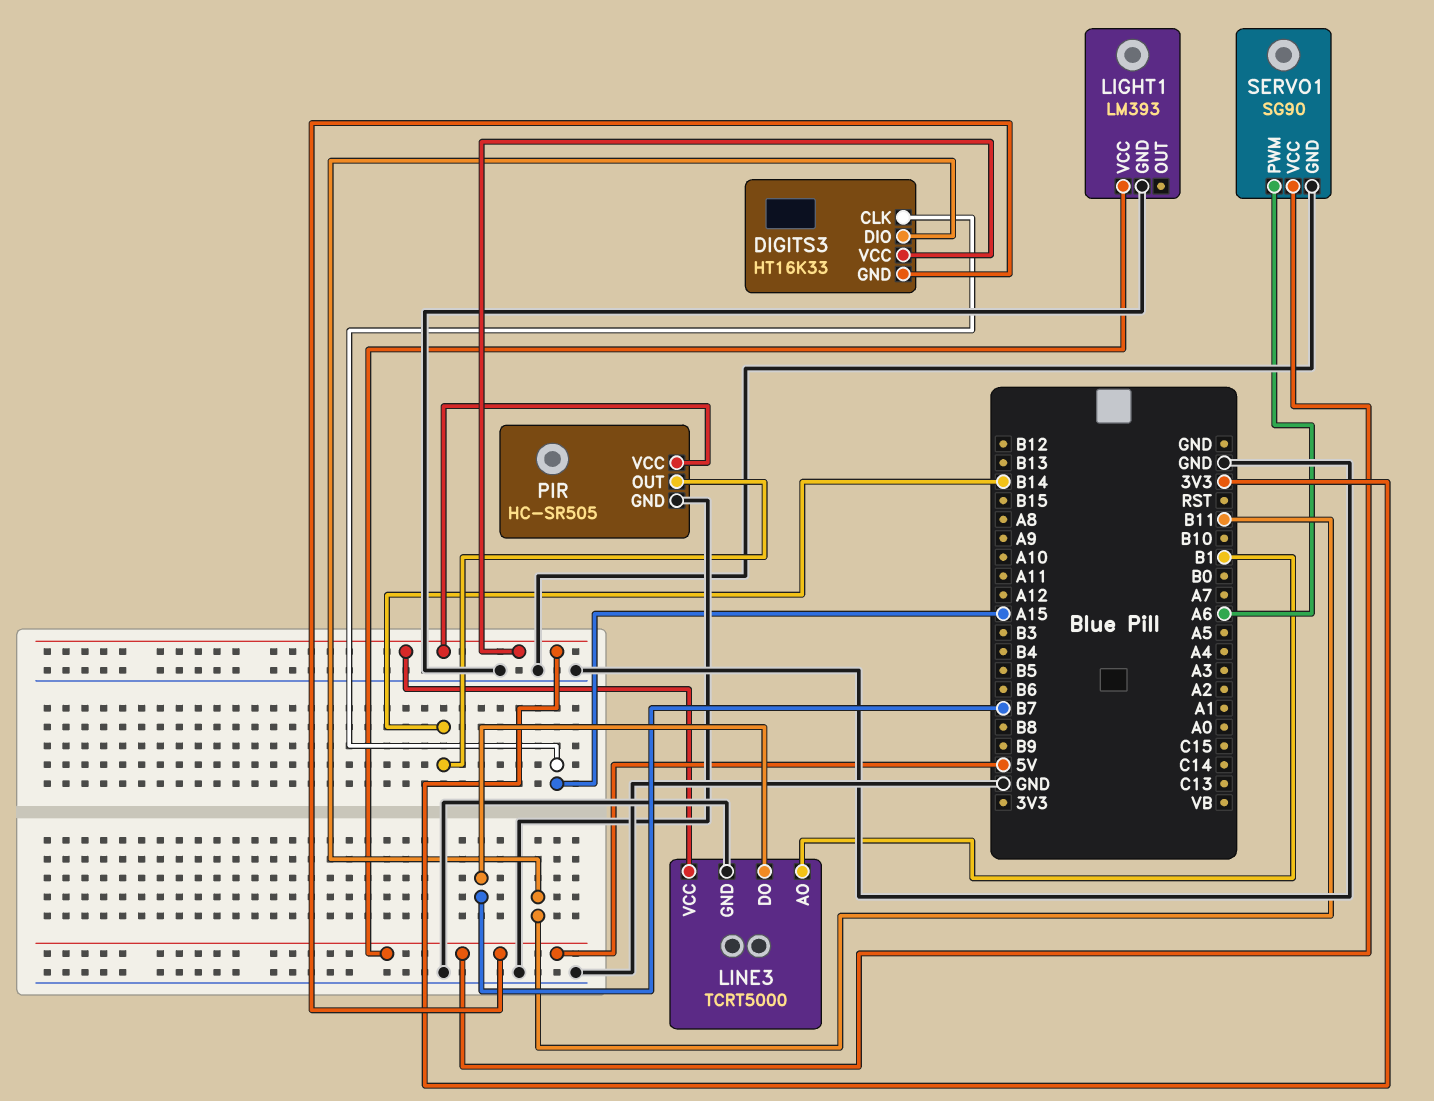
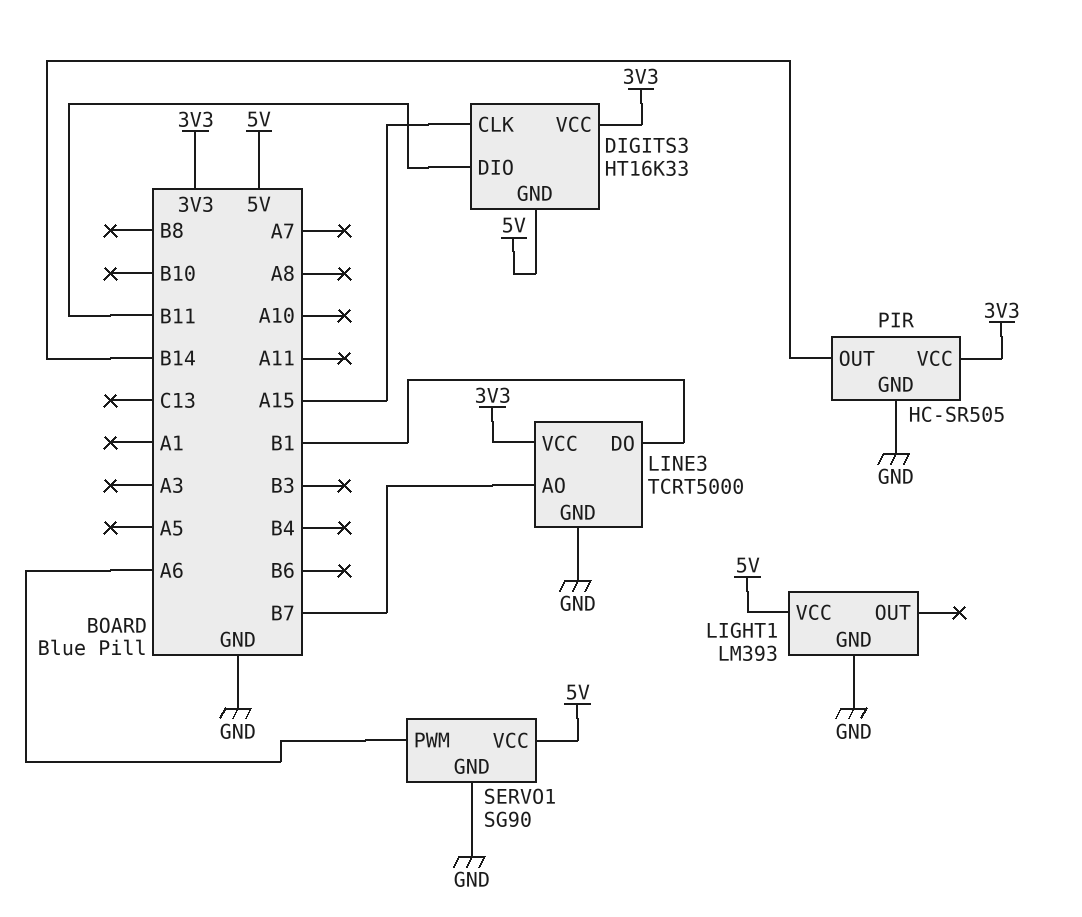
LINE3 pin AO: B1 -> B7
LINE3 pin DO: B7 -> B1

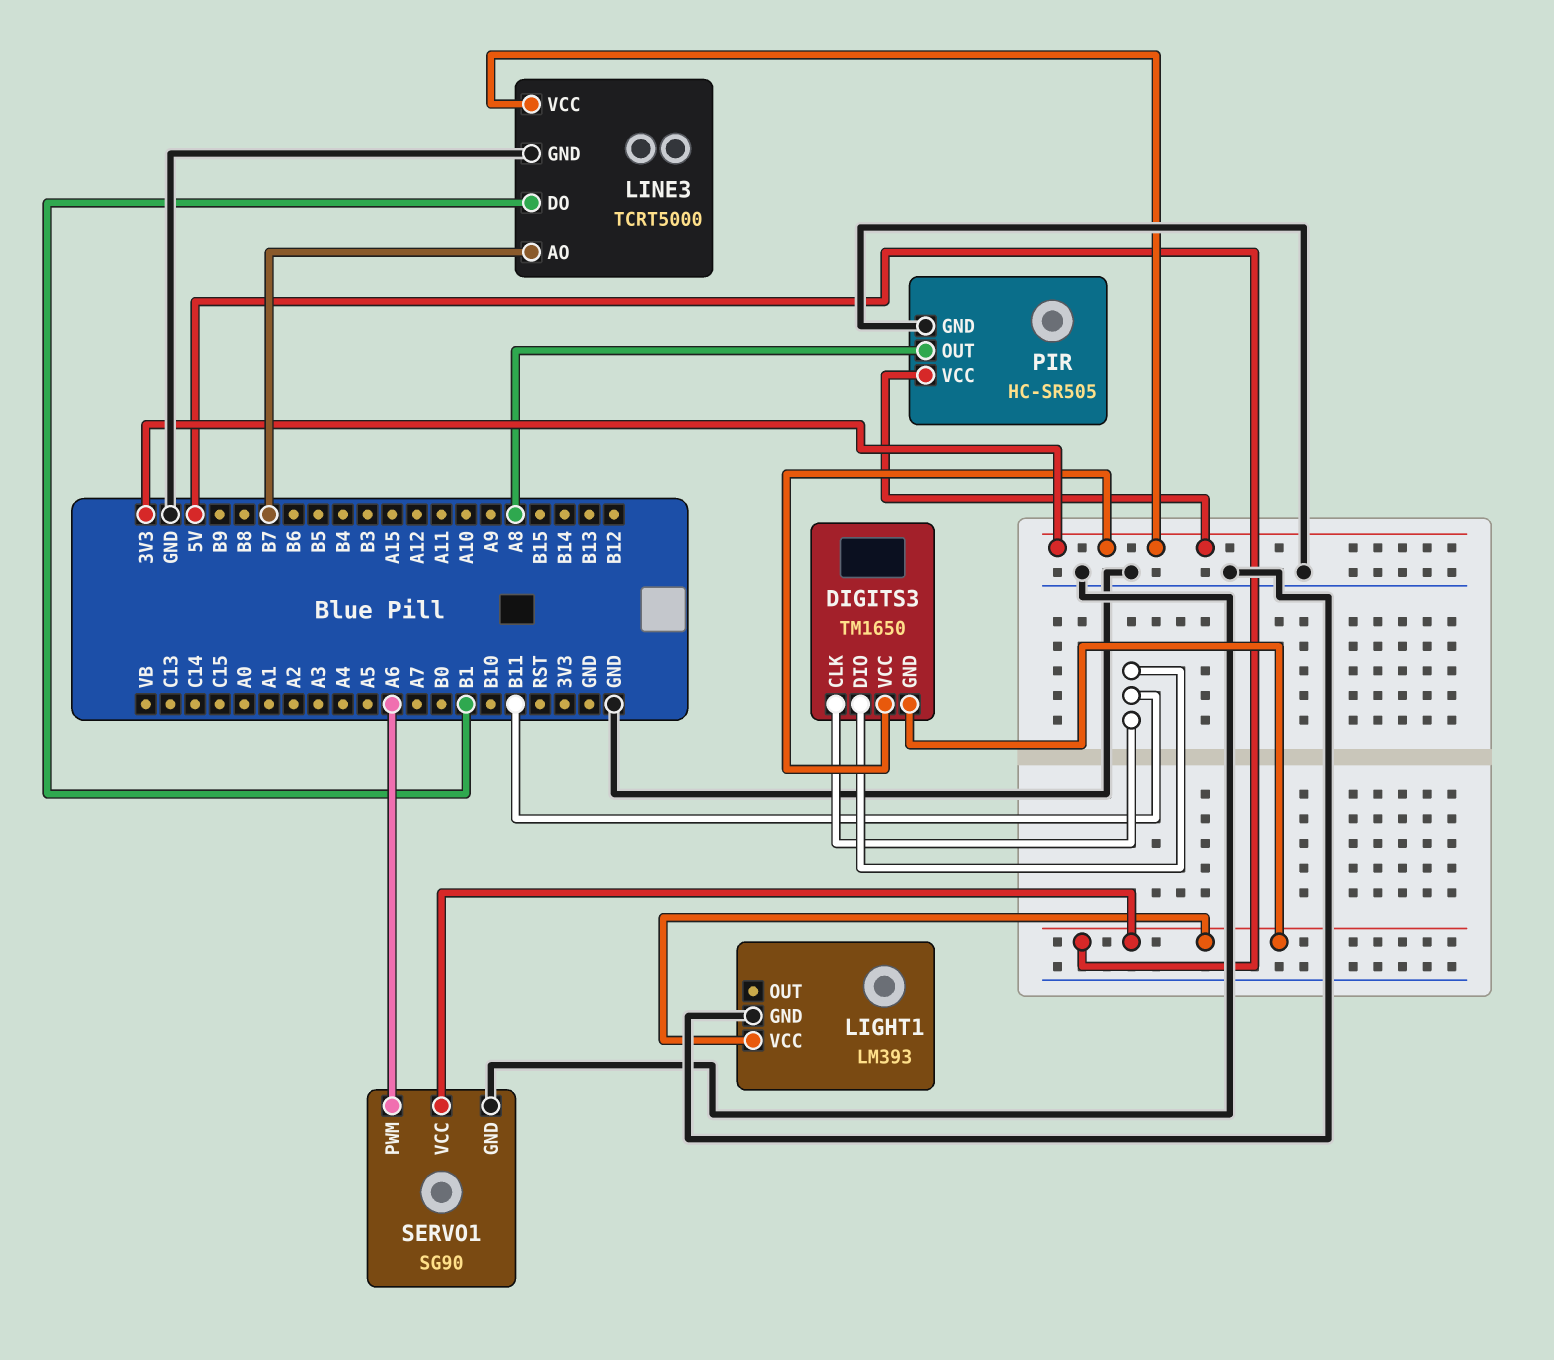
DIGITS3: HT16K33 -> TM1650
DIGITS3 pin CLK: A15 -> B11
PIR pin OUT: B14 -> A8

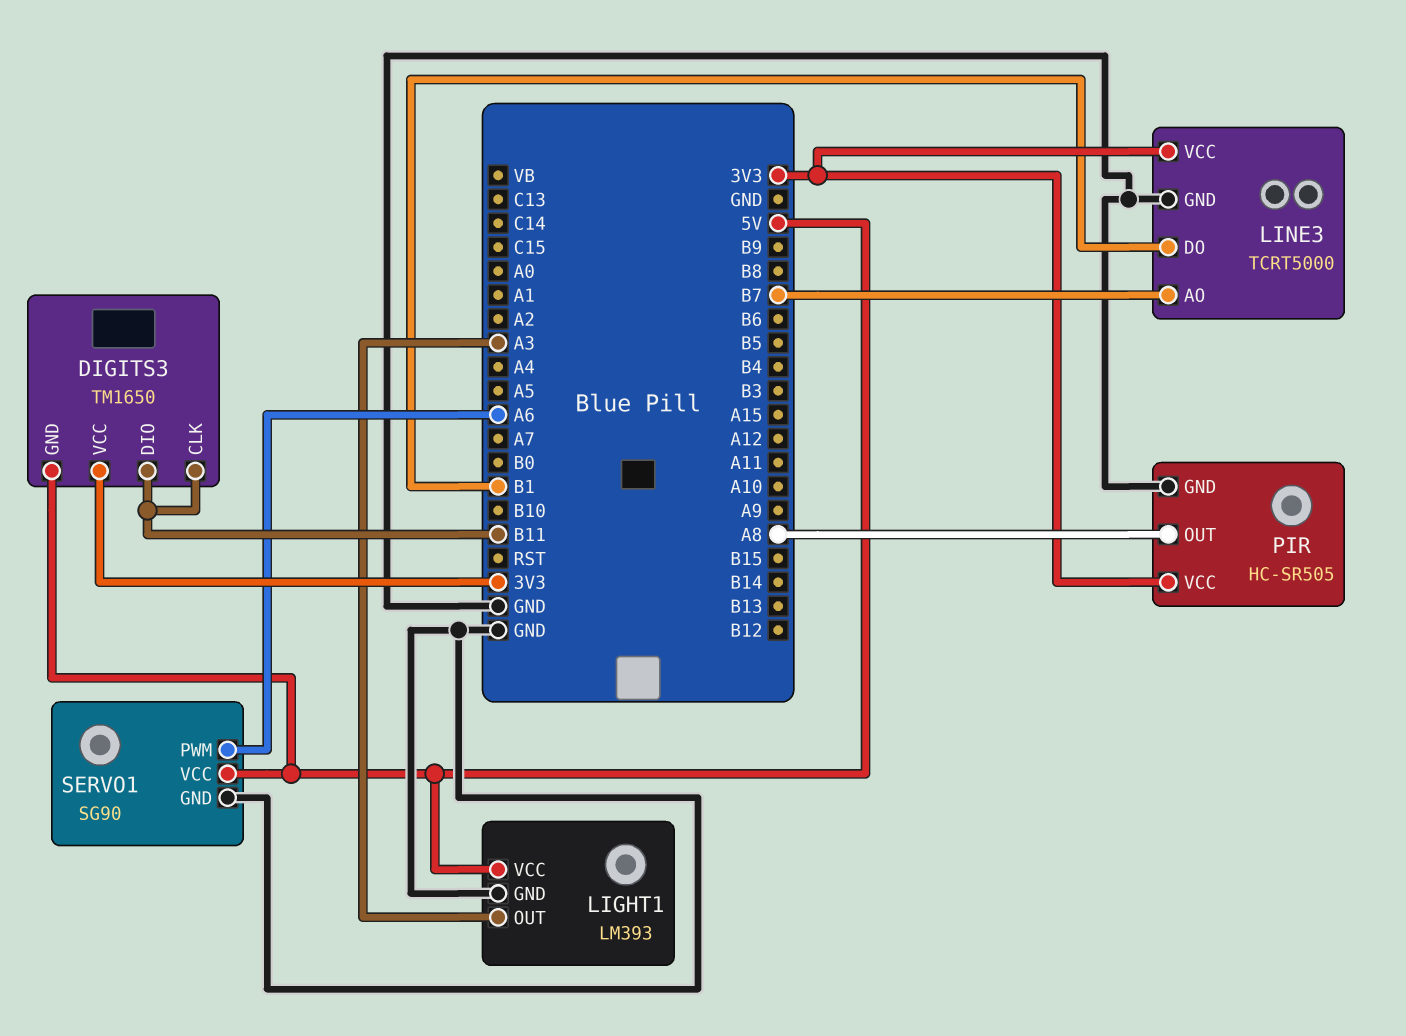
LIGHT1 pin OUT: none -> A3

